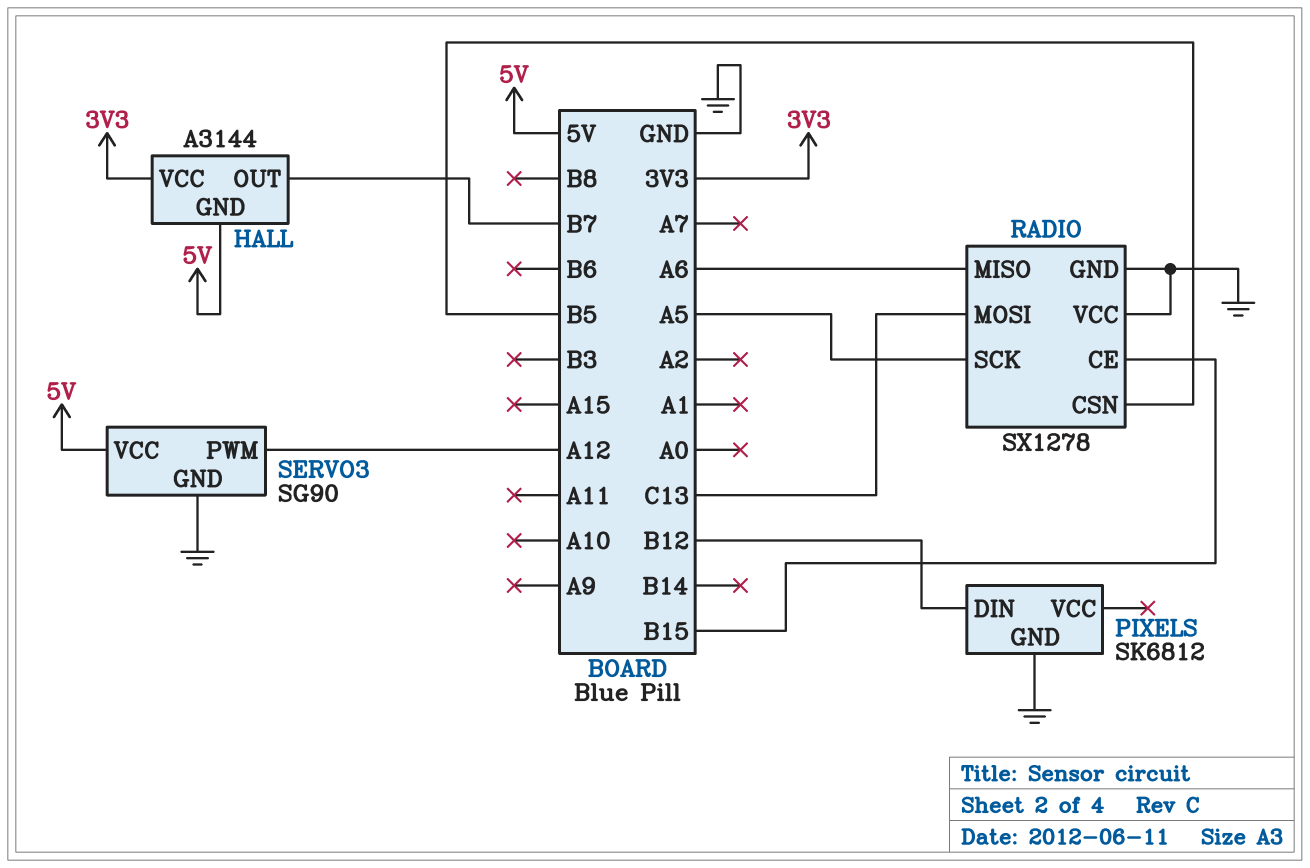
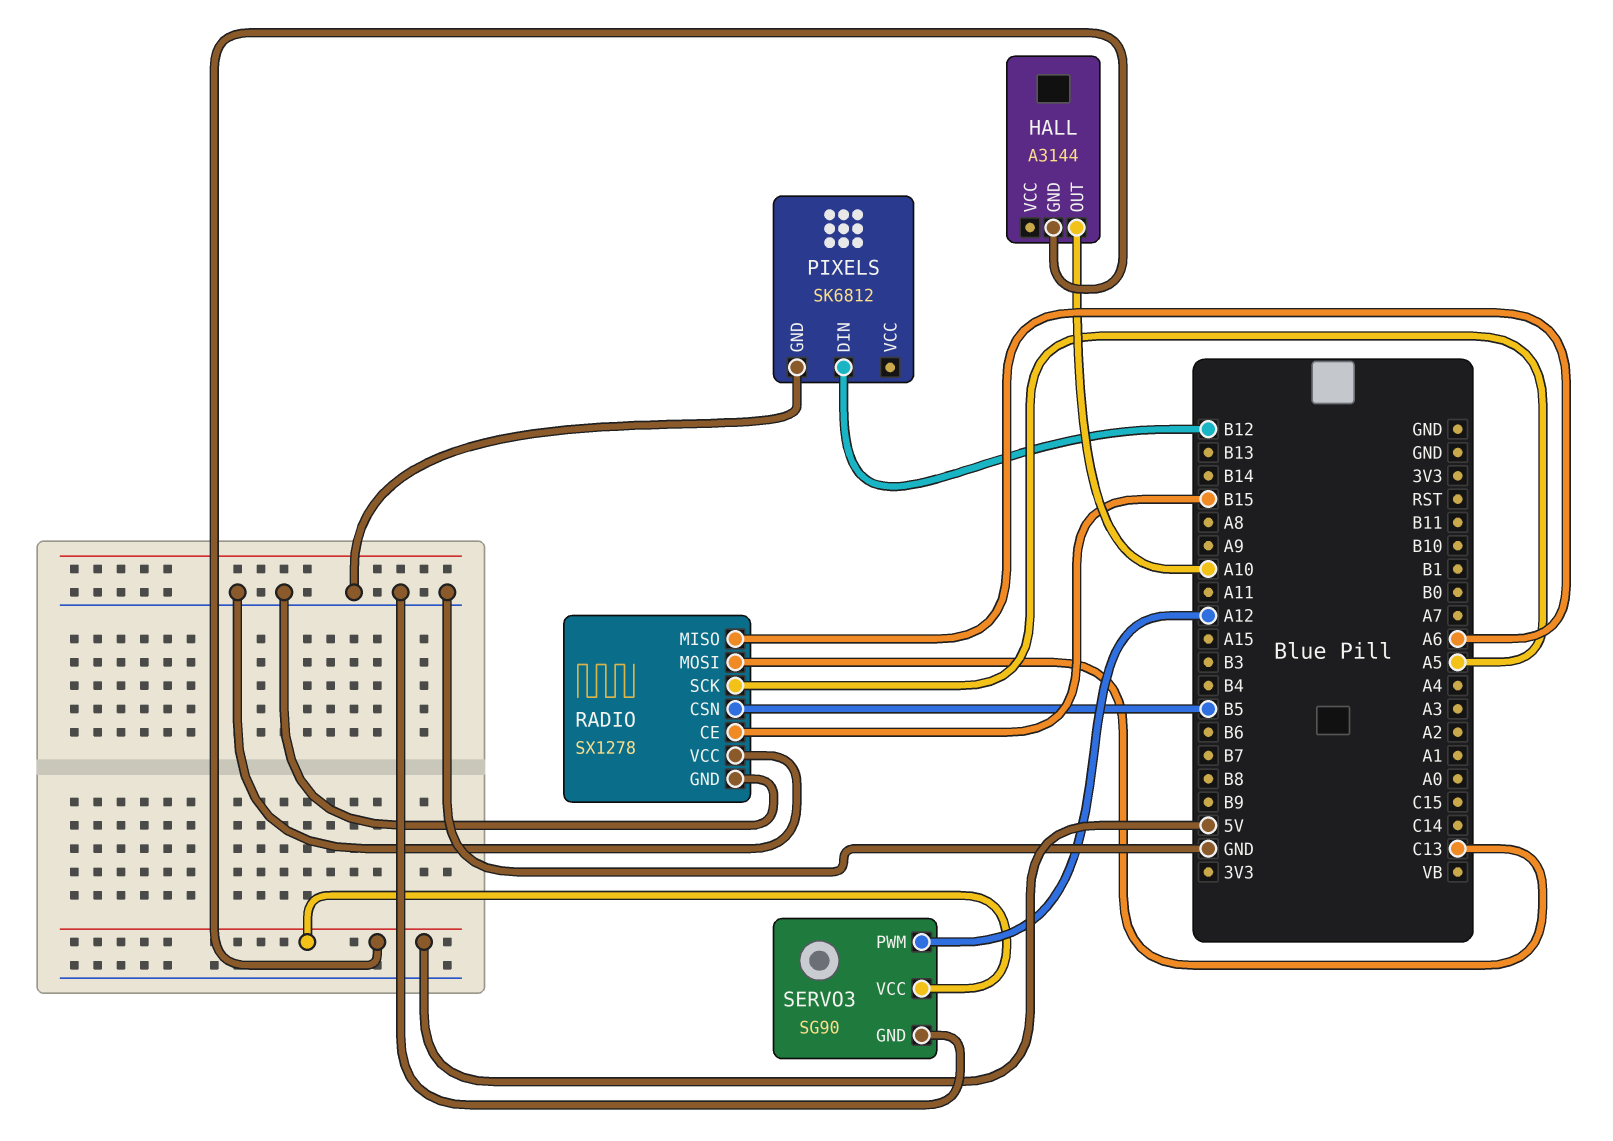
HALL pin OUT: B7 -> A10
HALL pin VCC: 3V3 -> none

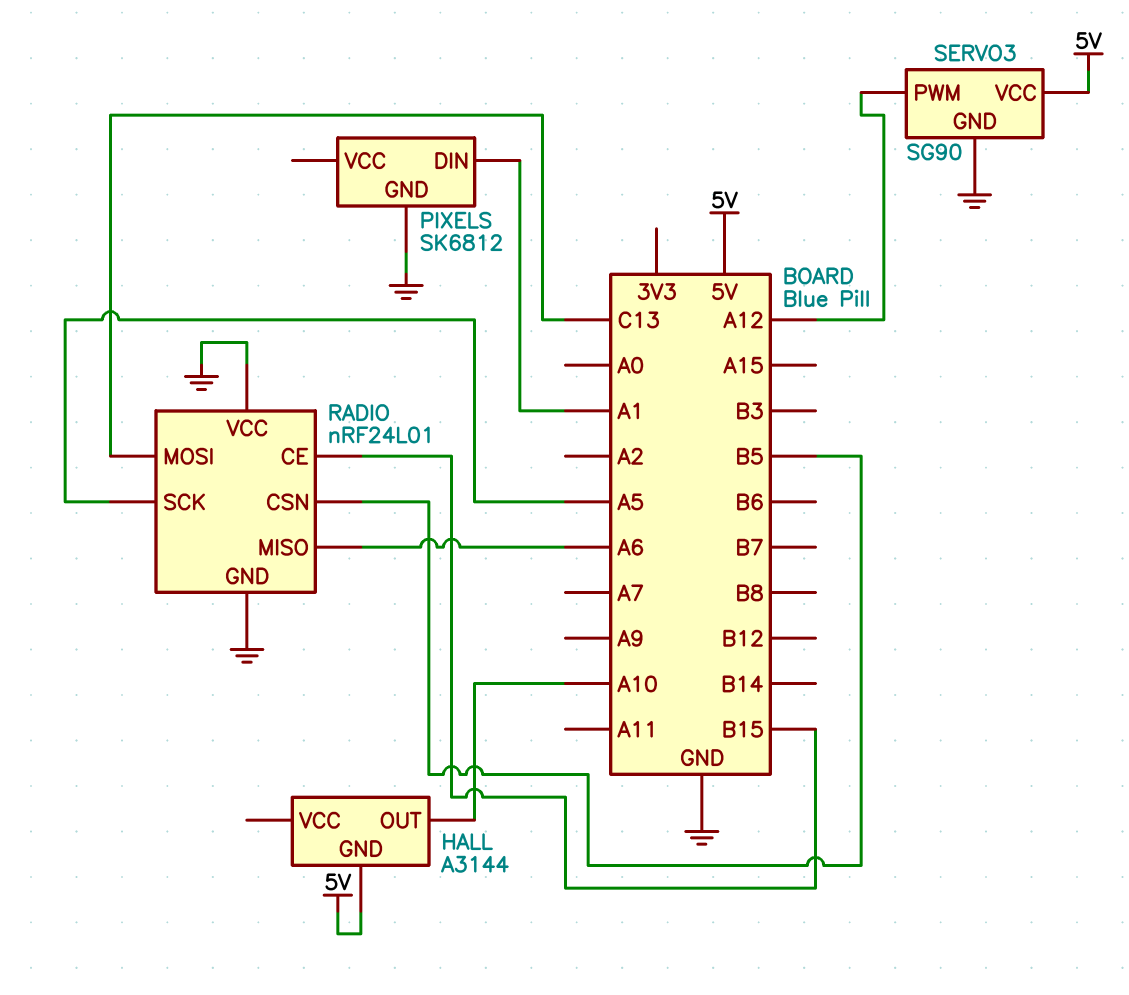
PIXELS pin DIN: B12 -> A1
RADIO: SX1278 -> nRF24L01

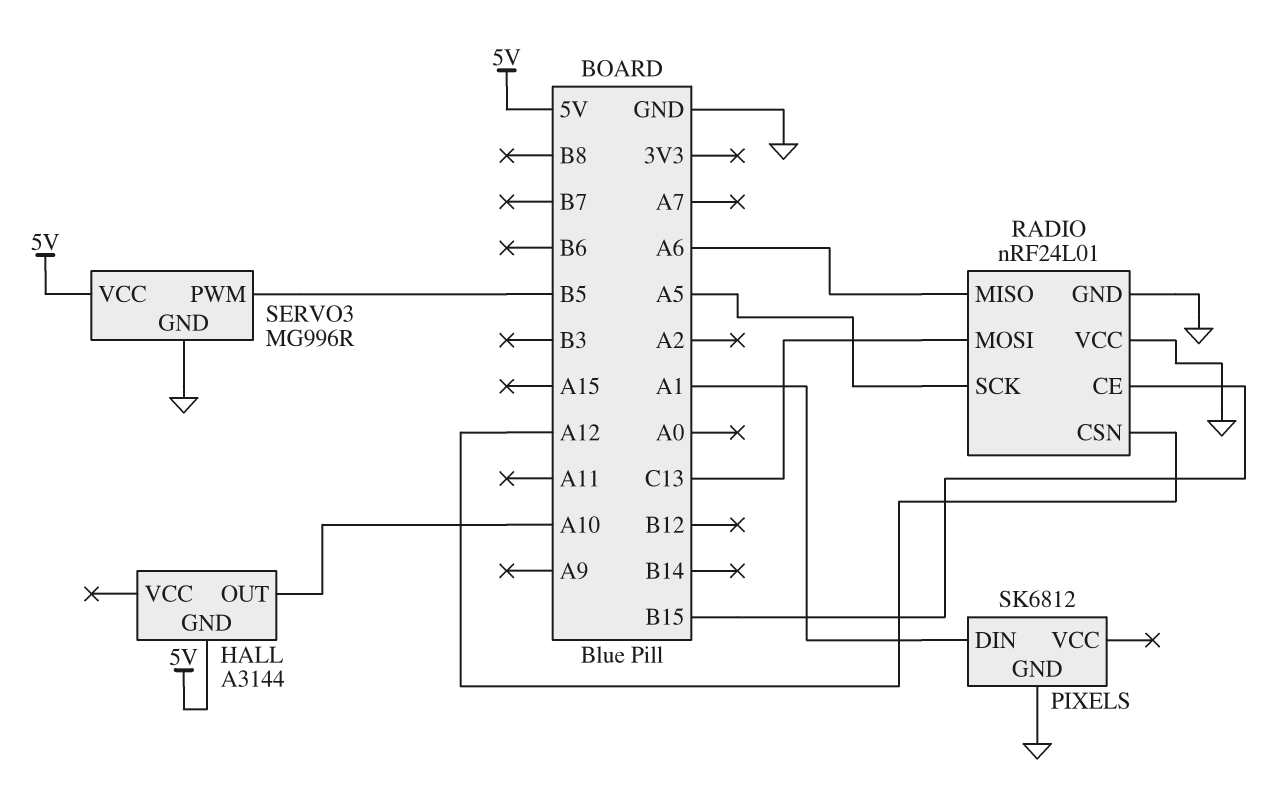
RADIO pin CSN: B5 -> A12
SERVO3: SG90 -> MG996R
SERVO3 pin PWM: A12 -> B5

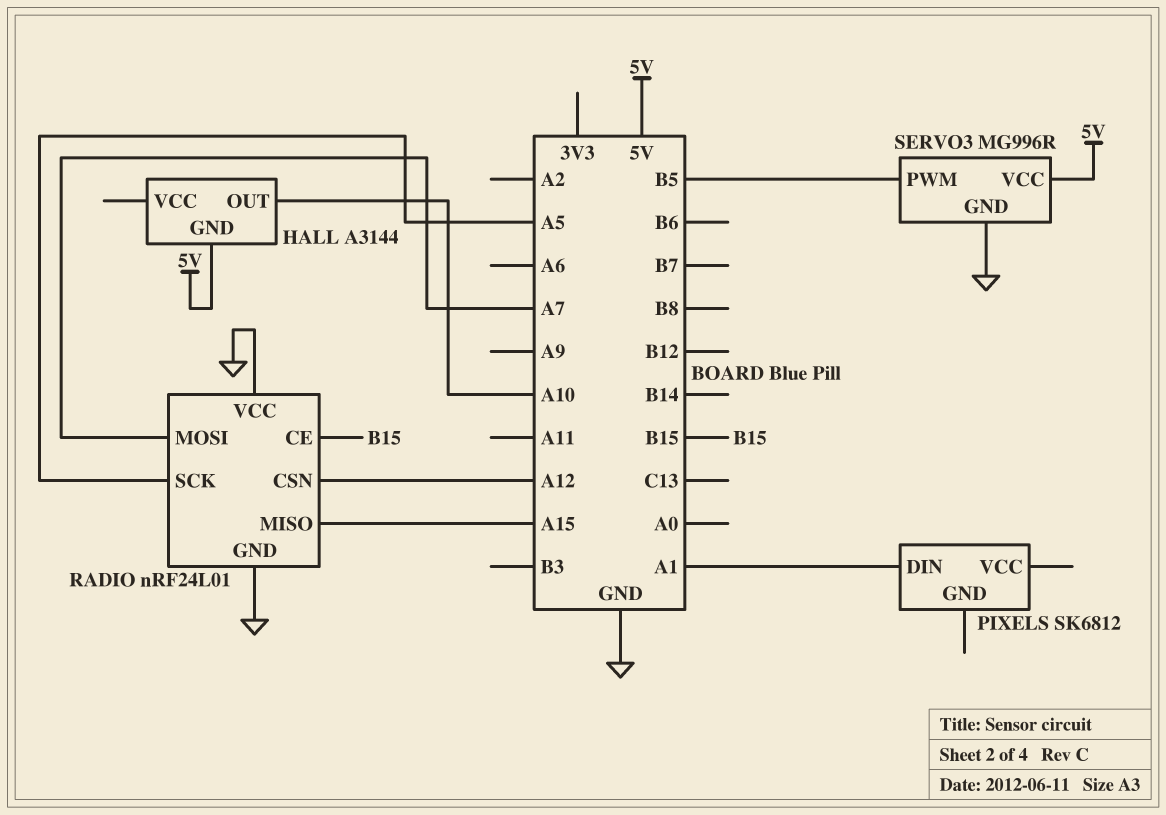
PIXELS pin GND: GND -> none
RADIO pin MISO: A6 -> A15
RADIO pin MOSI: C13 -> A7

